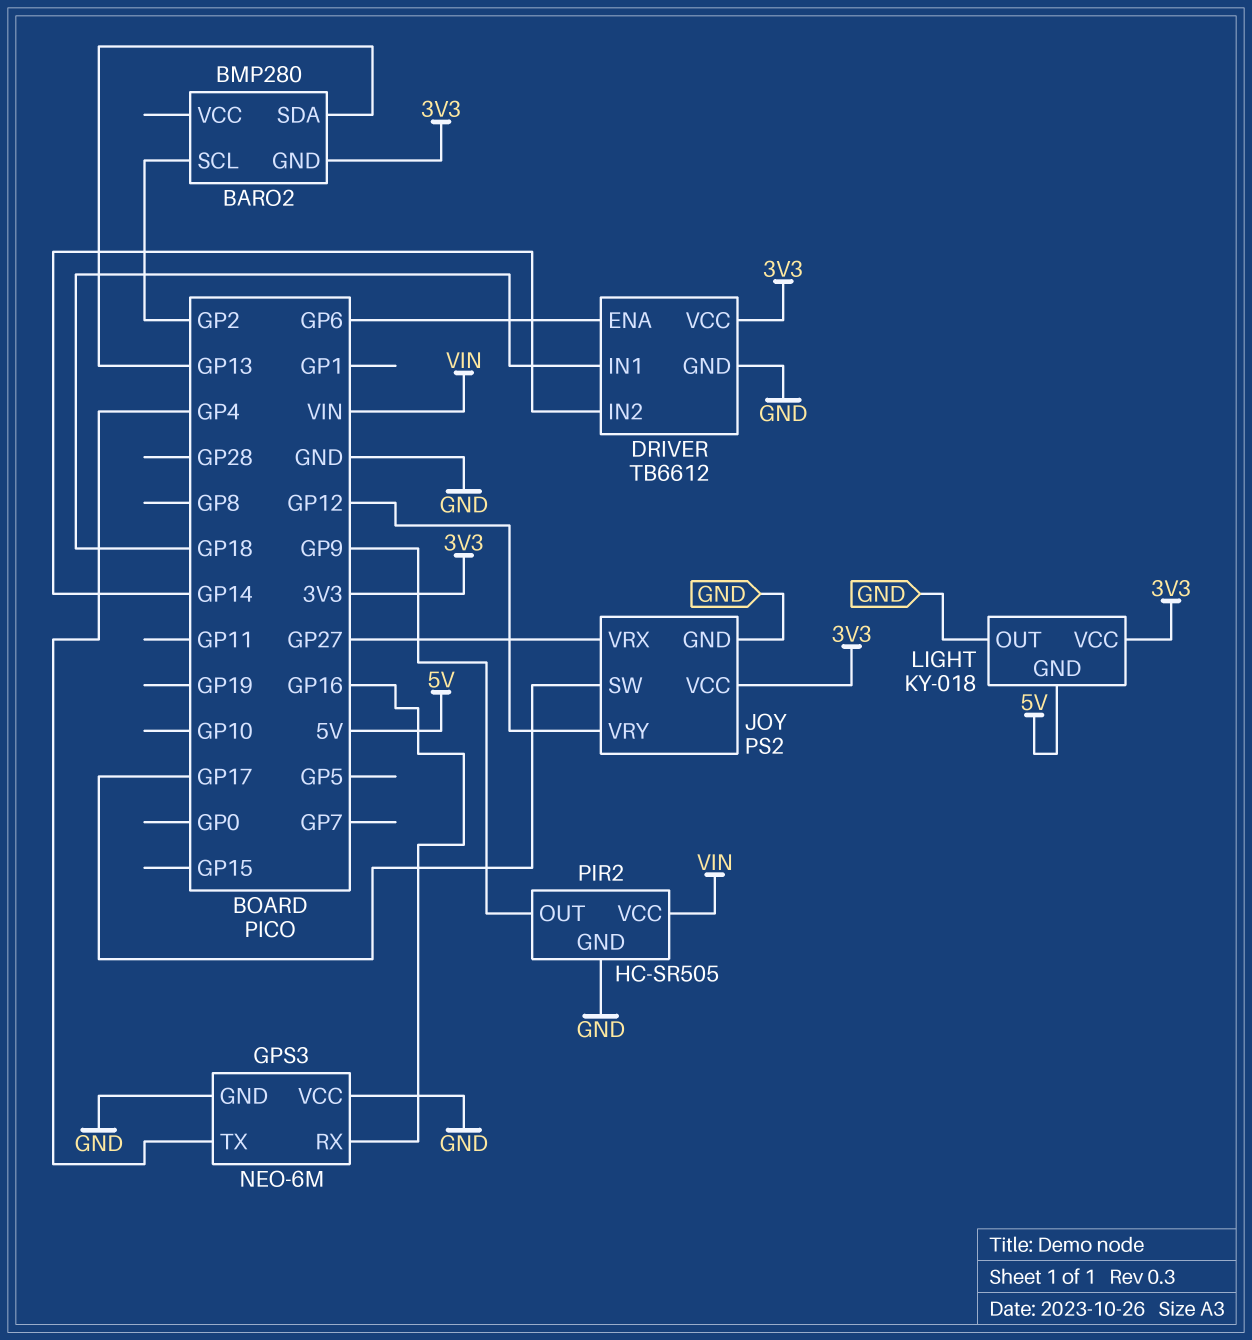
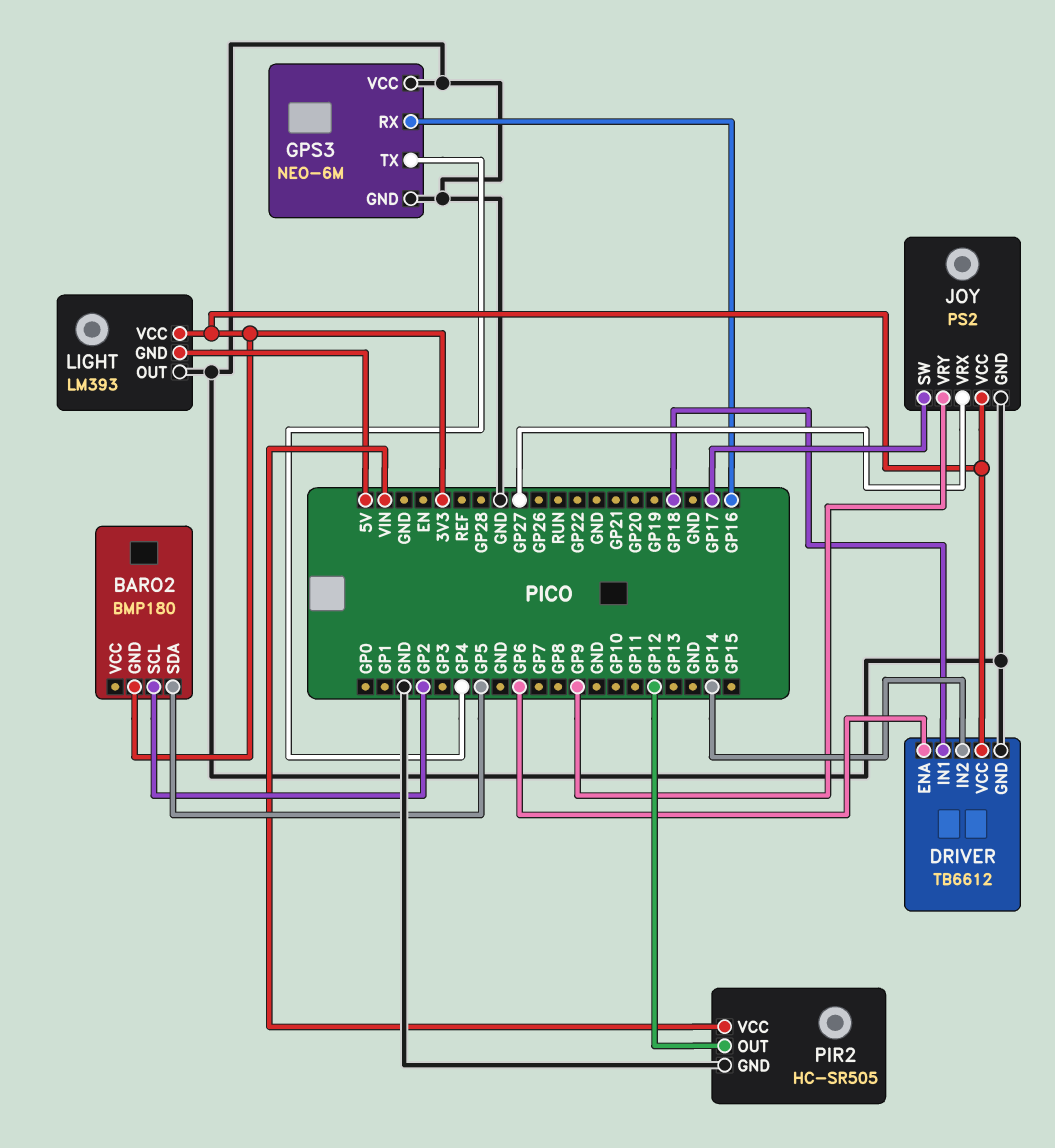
BARO2: BMP280 -> BMP180
BARO2 pin SDA: GP13 -> GP5
JOY pin VRY: GP12 -> GP9
LIGHT: KY-018 -> LM393
PIR2 pin OUT: GP9 -> GP12

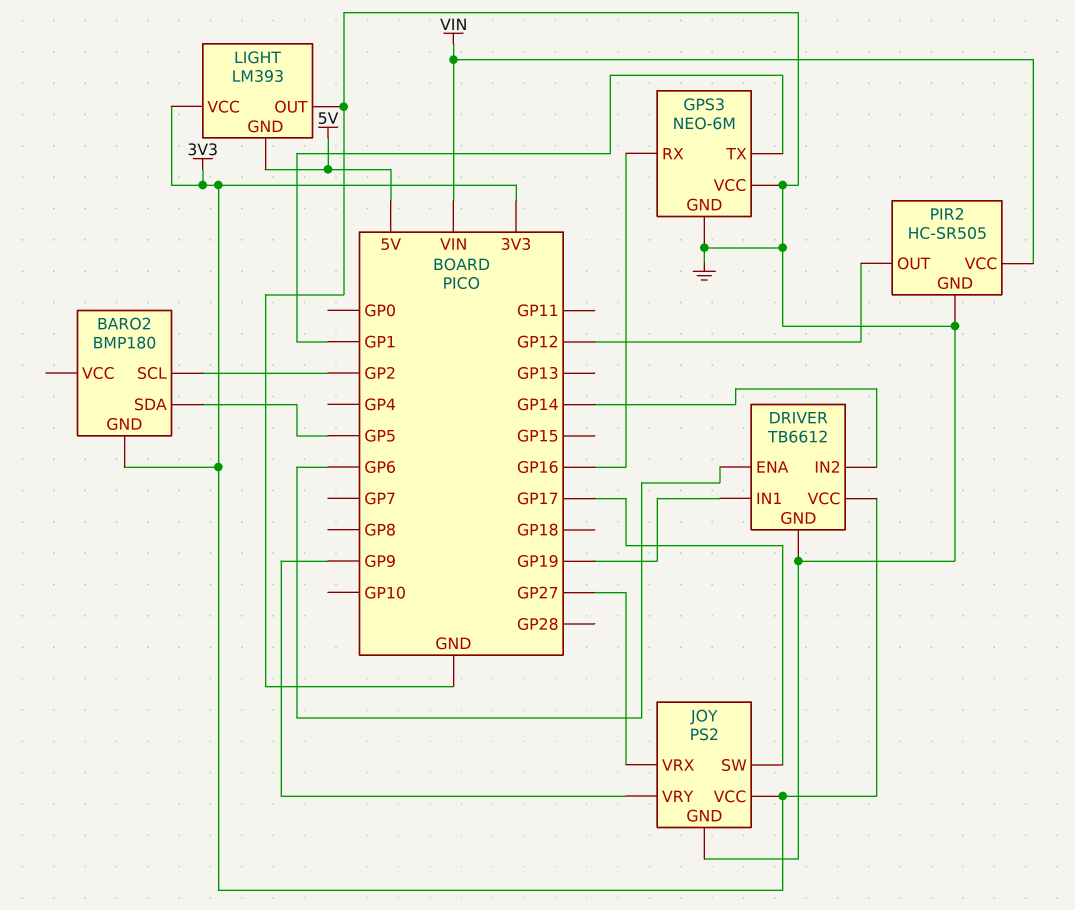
DRIVER pin IN1: GP18 -> GP19
GPS3 pin TX: GP4 -> GP1

